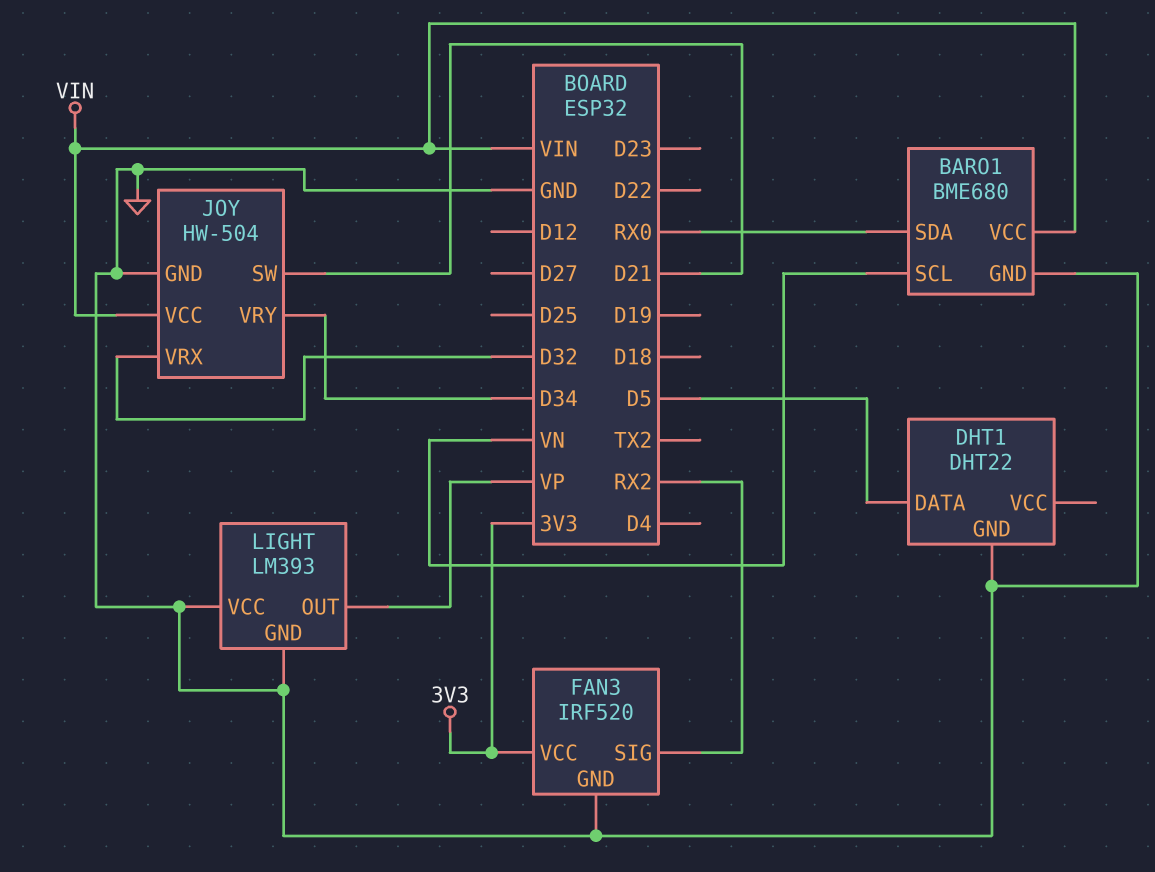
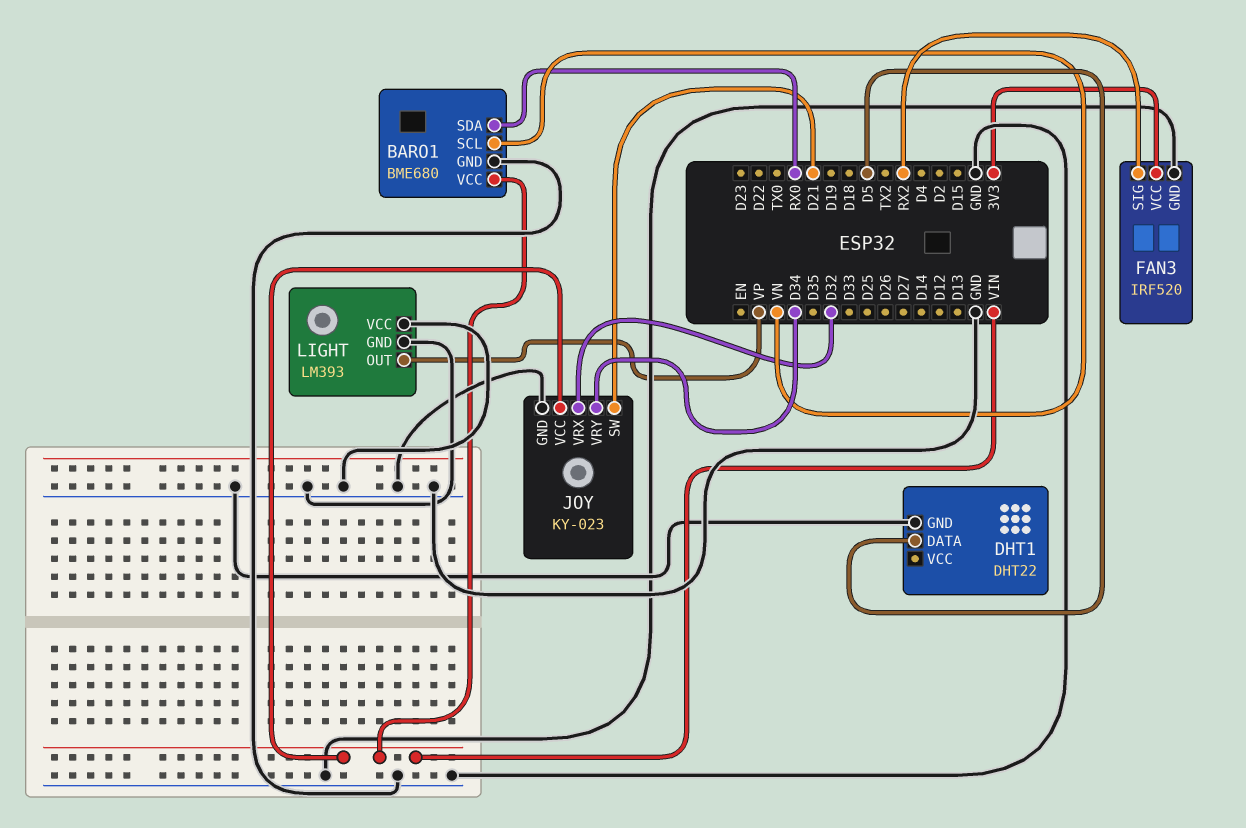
JOY: HW-504 -> KY-023

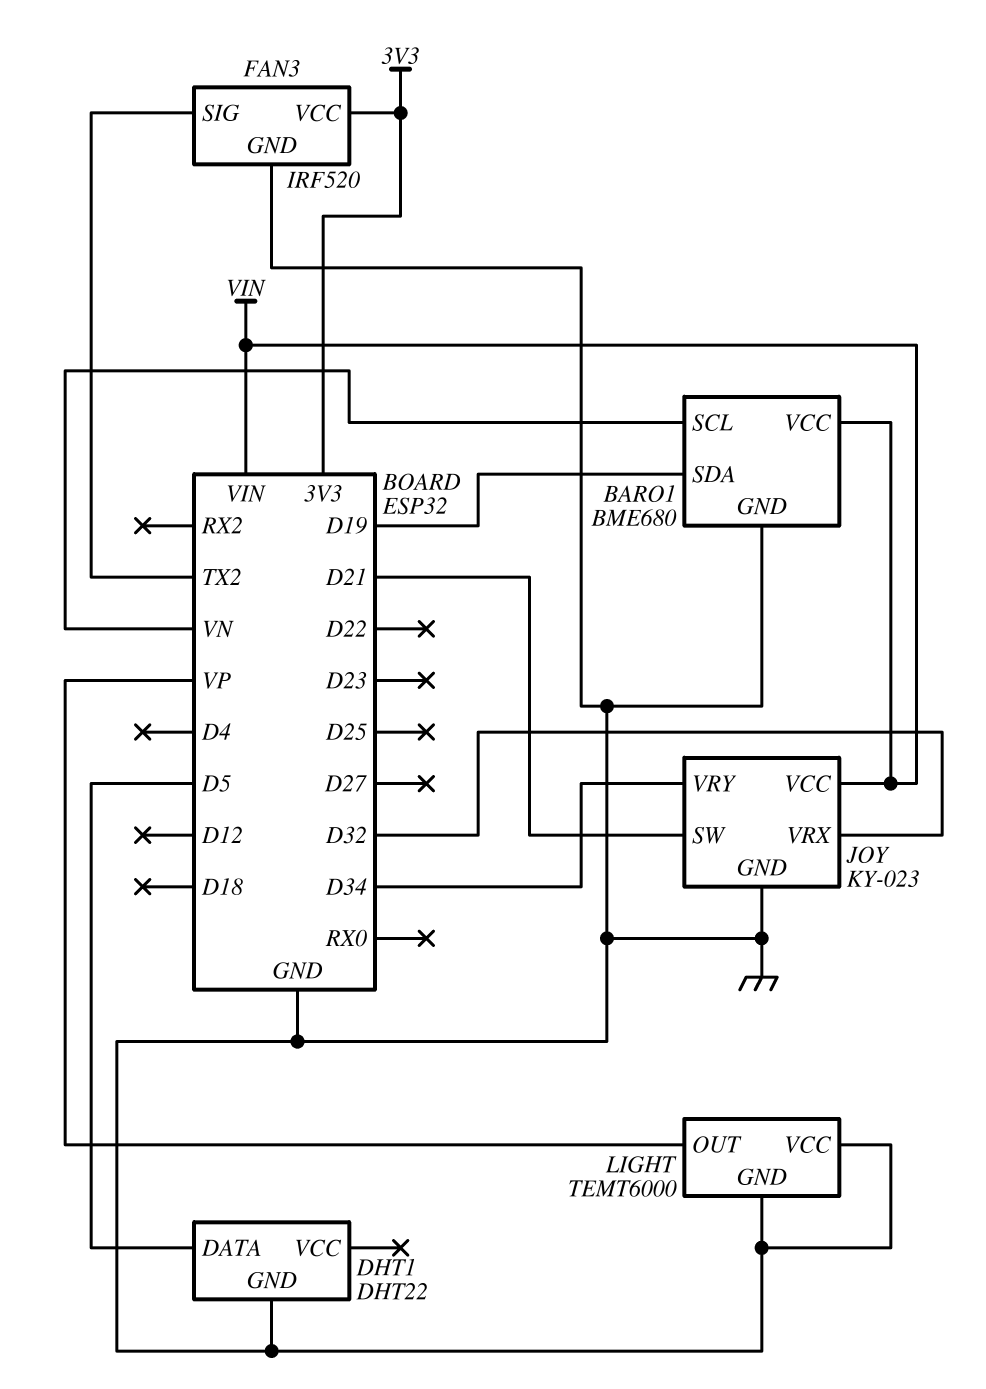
BARO1 pin SDA: RX0 -> D19
FAN3 pin SIG: RX2 -> TX2
LIGHT: LM393 -> TEMT6000

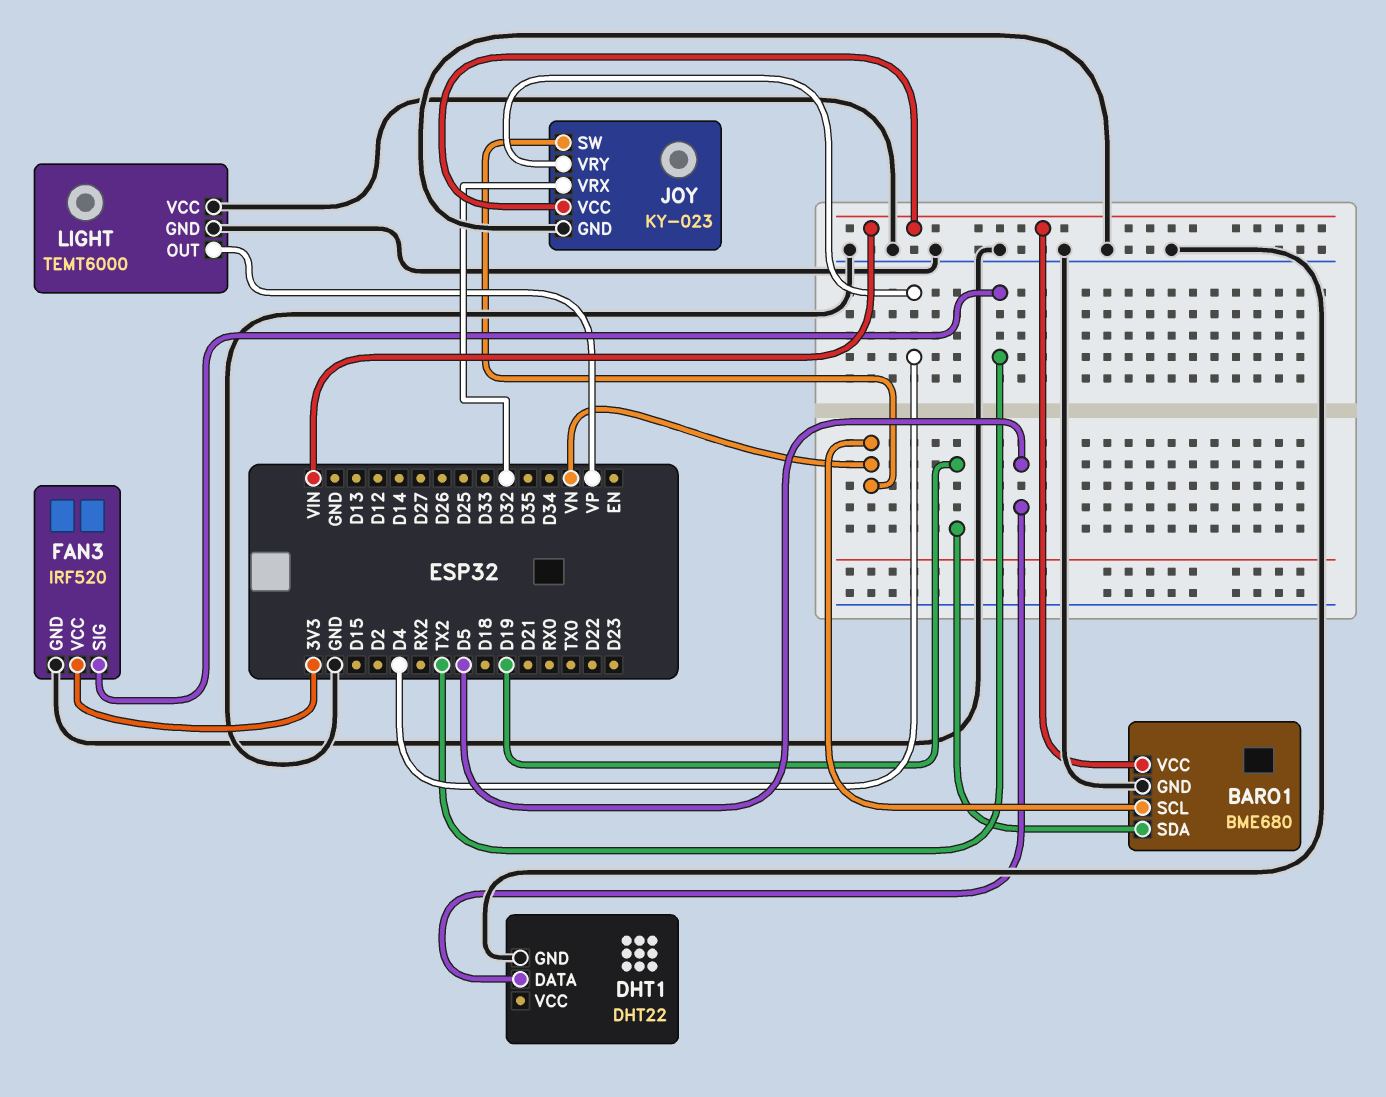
JOY pin SW: D21 -> VN
JOY pin VRY: D34 -> D4

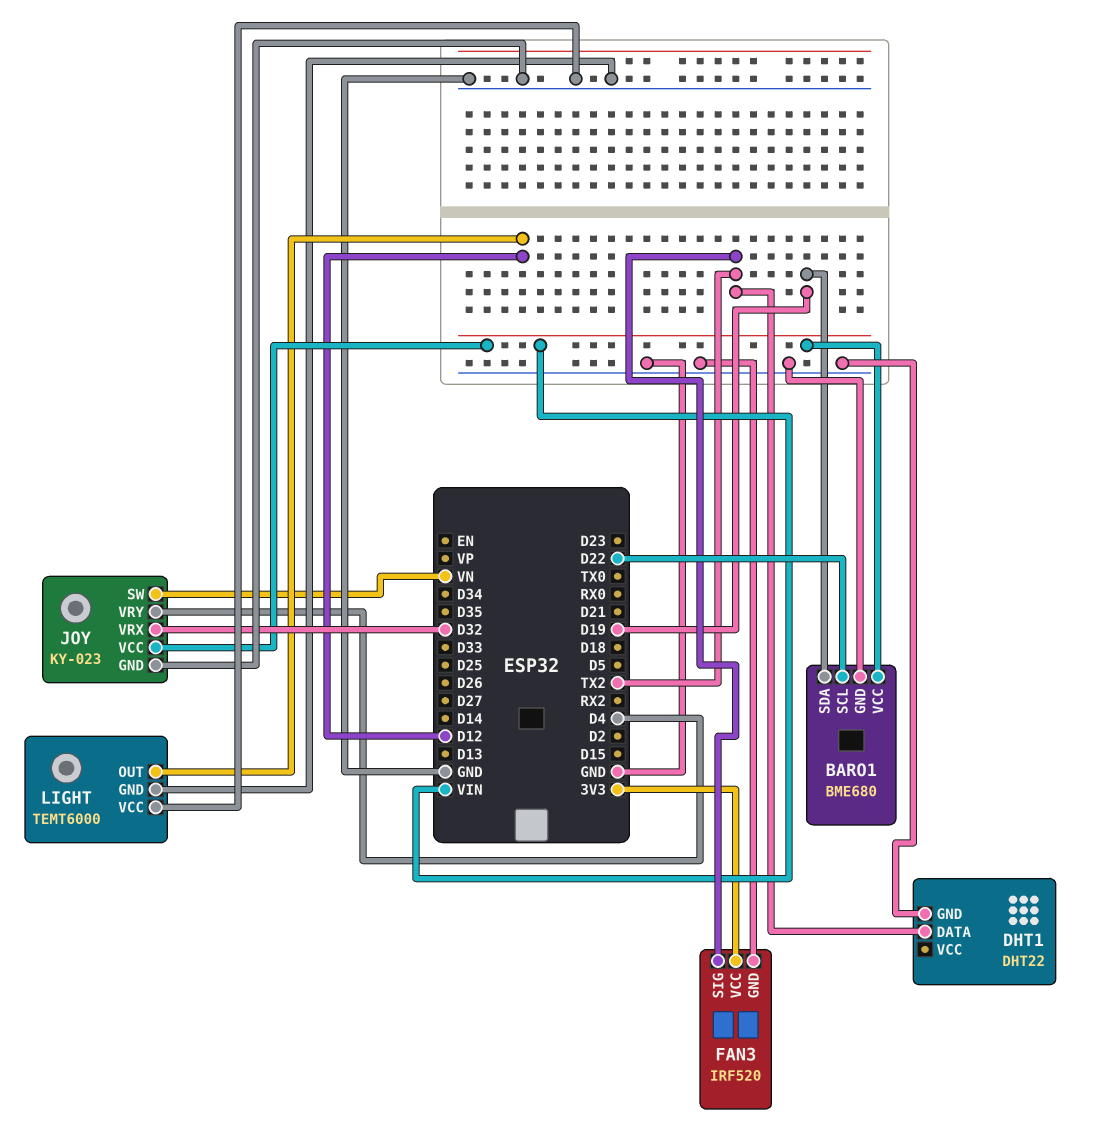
BARO1 pin SCL: VN -> D22
DHT1 pin DATA: D5 -> TX2
LIGHT pin OUT: VP -> D12

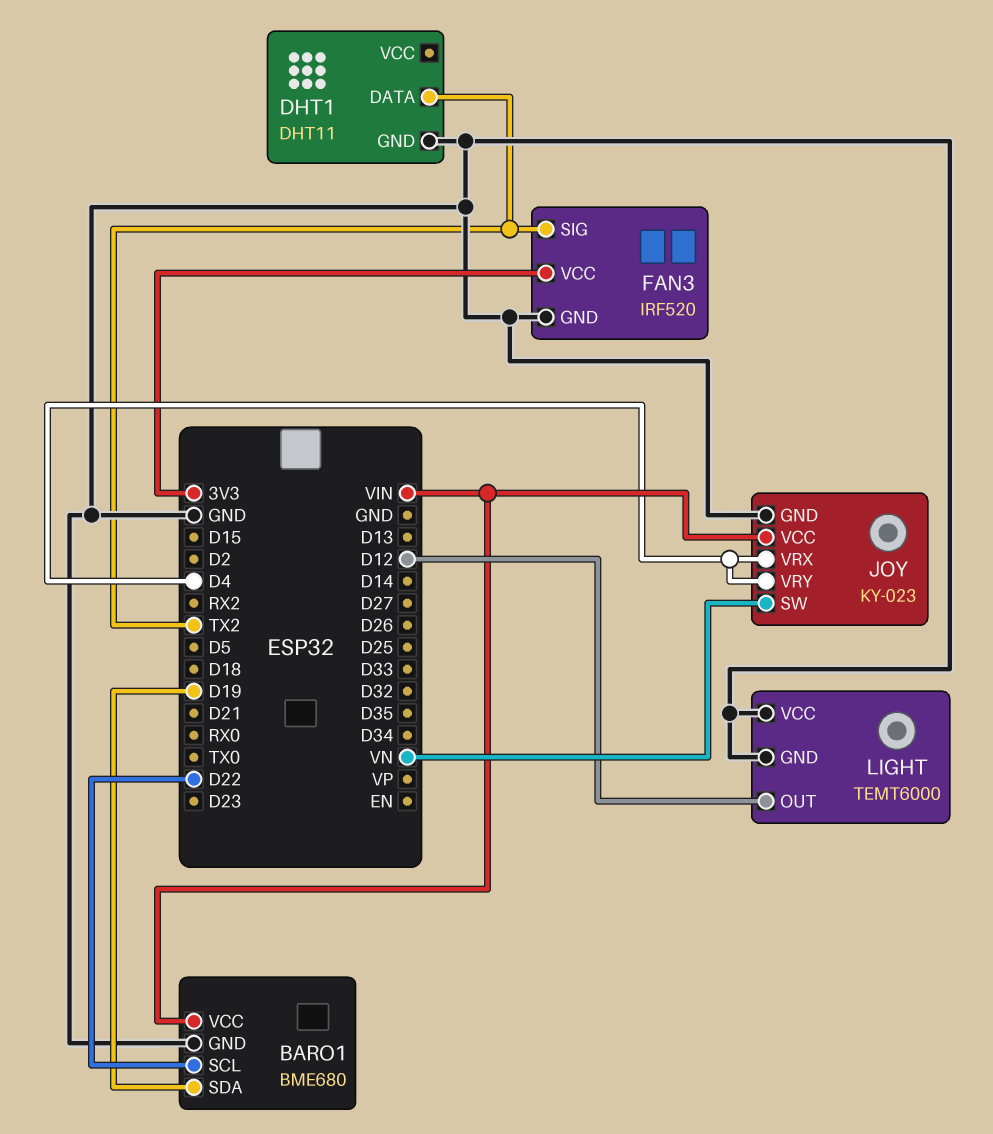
DHT1: DHT22 -> DHT11
JOY pin VRX: D32 -> D4

